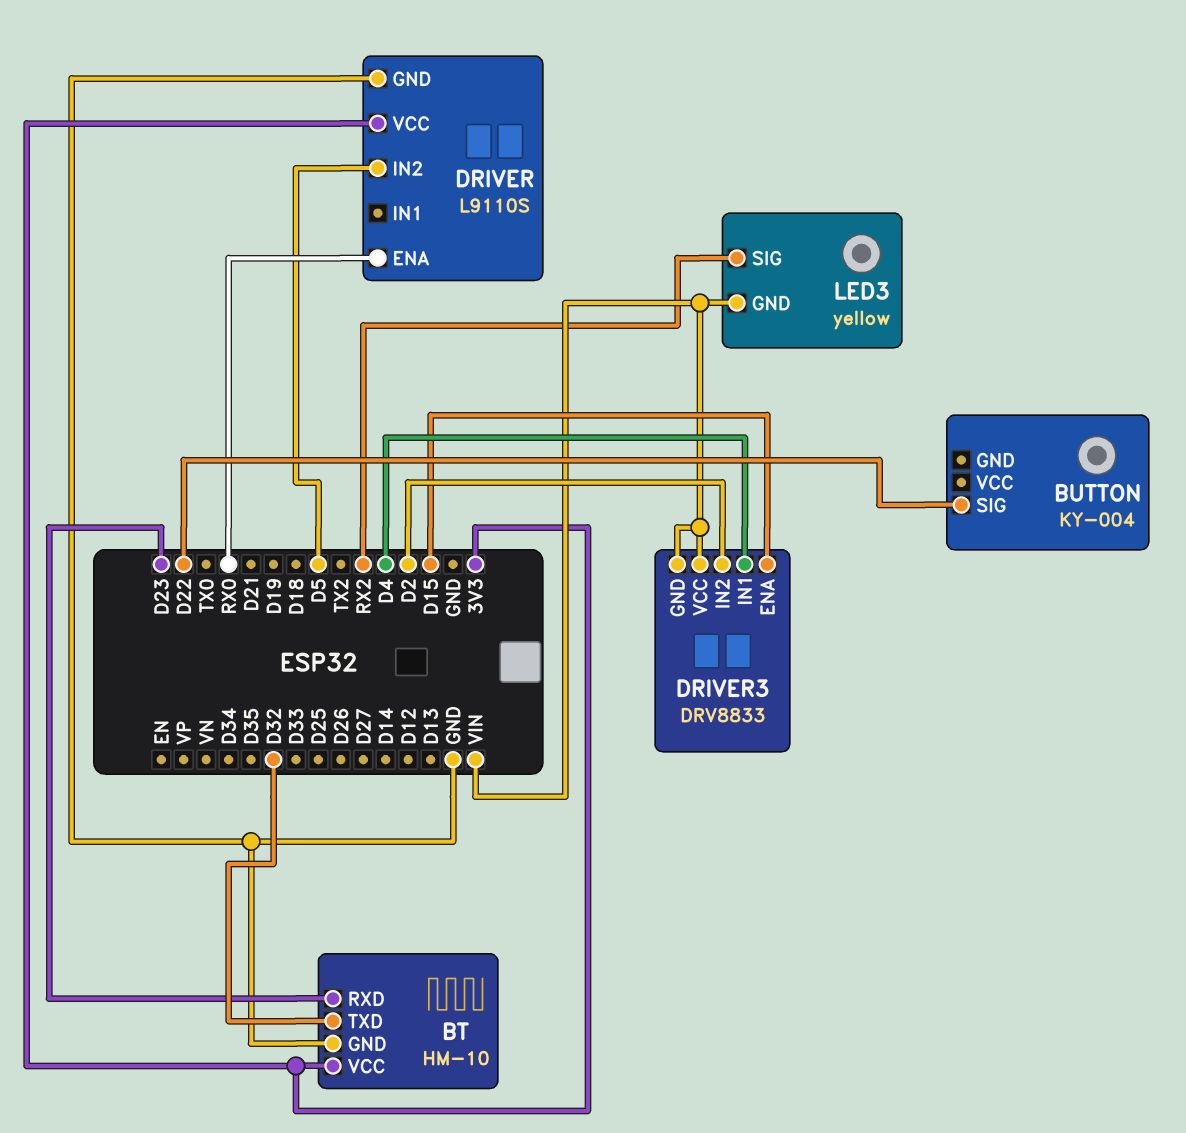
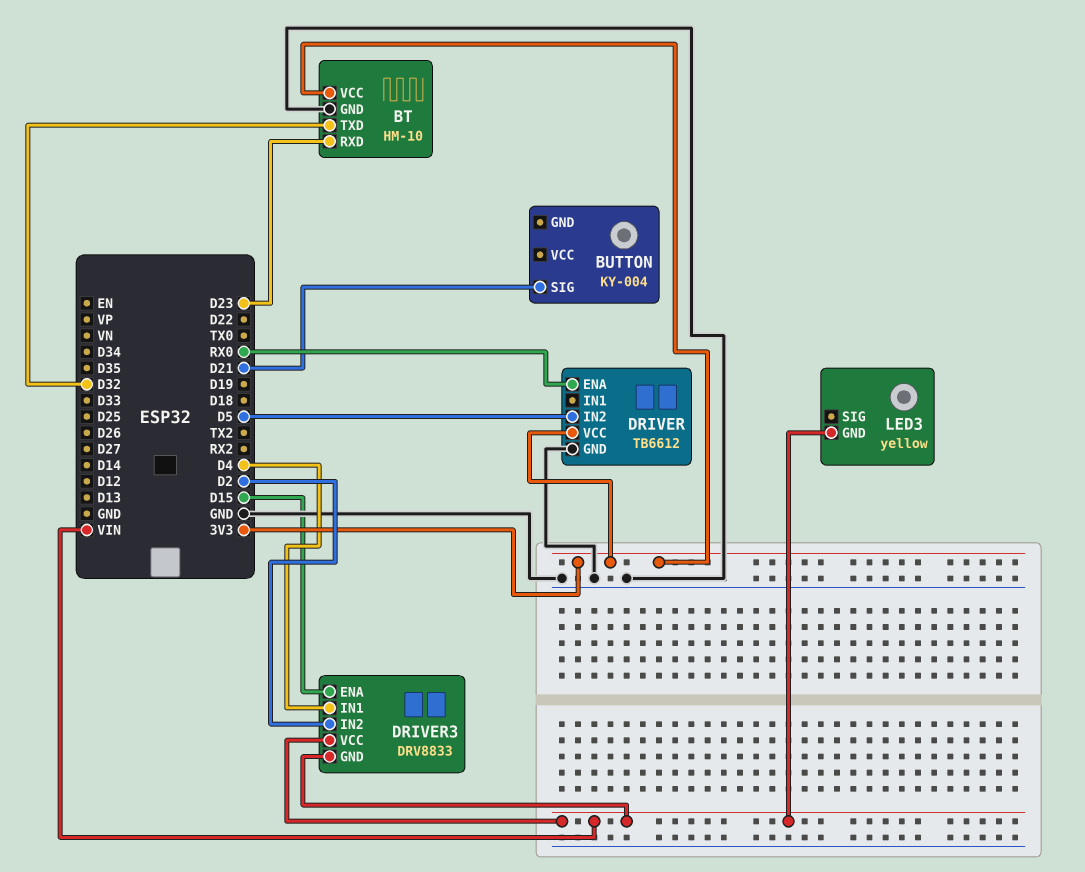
BUTTON pin SIG: D22 -> D21
DRIVER: L9110S -> TB6612
LED3 pin SIG: RX2 -> none

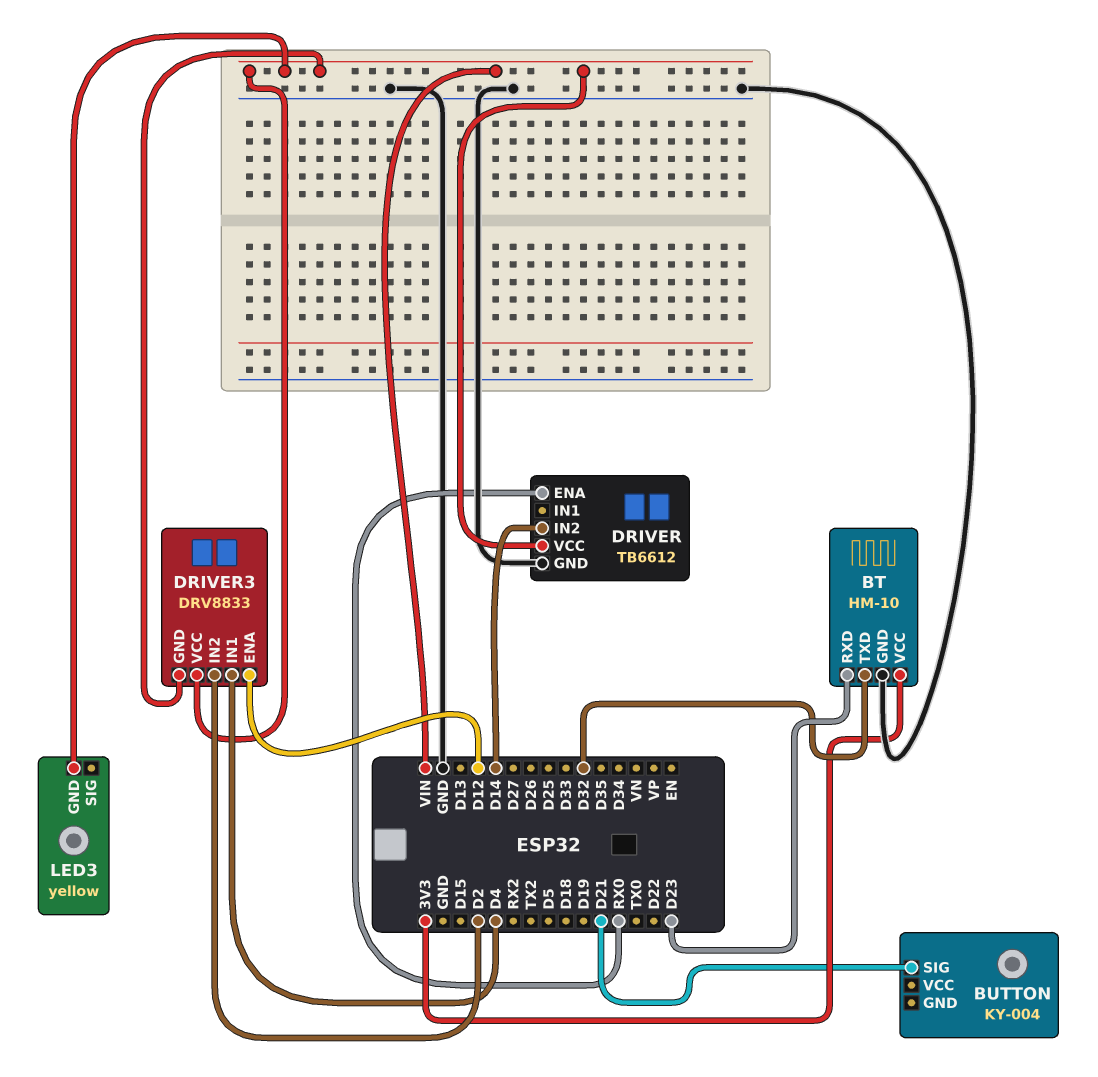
DRIVER pin IN2: D5 -> D14
DRIVER pin VCC: 3V3 -> VIN
DRIVER3 pin ENA: D15 -> D12

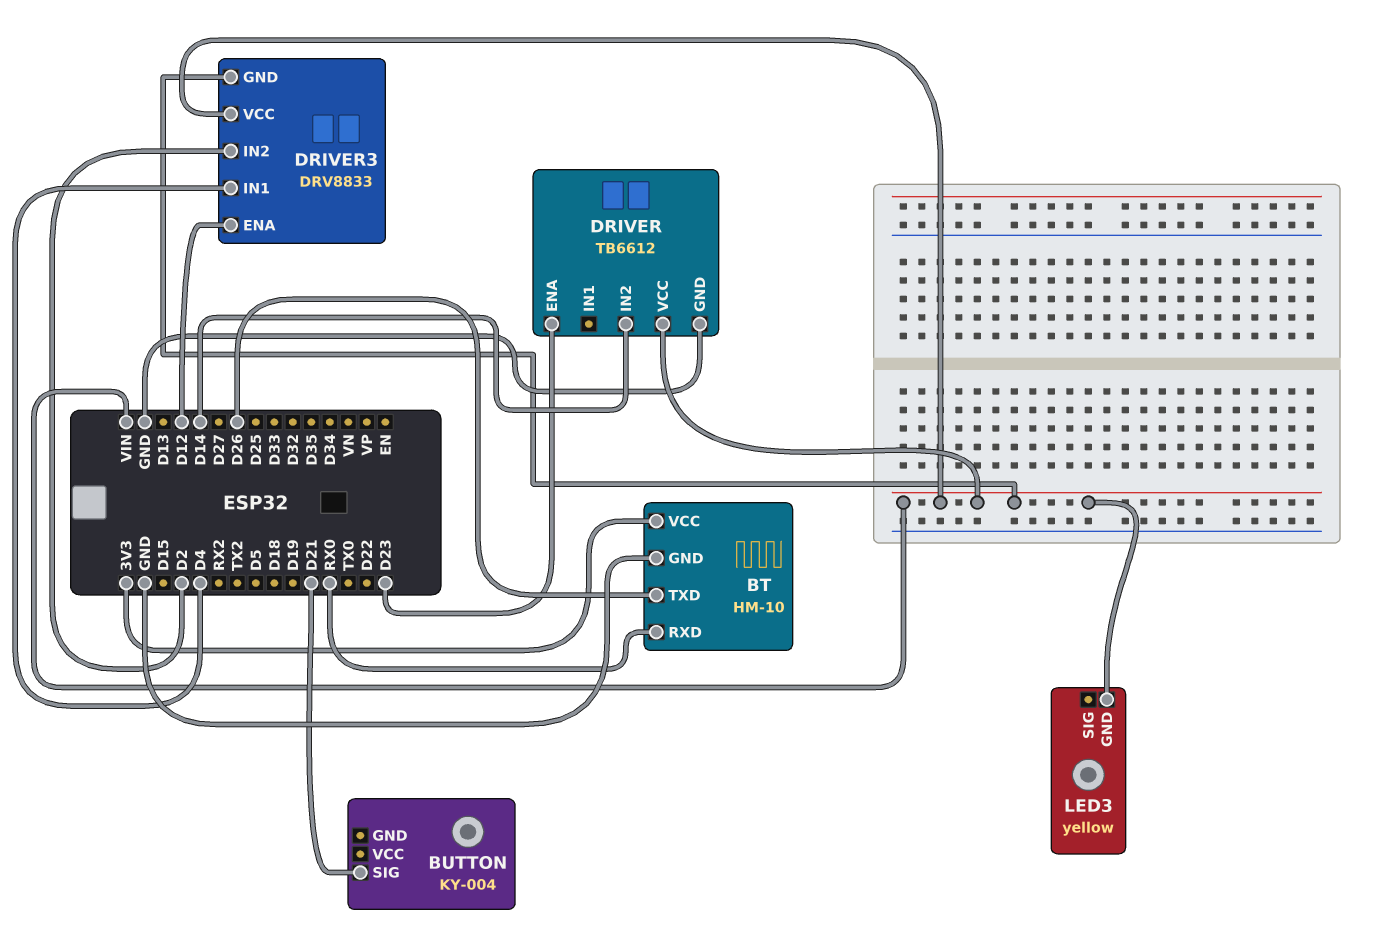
BT pin RXD: D23 -> RX0
BT pin TXD: D32 -> D26
DRIVER pin ENA: RX0 -> D23

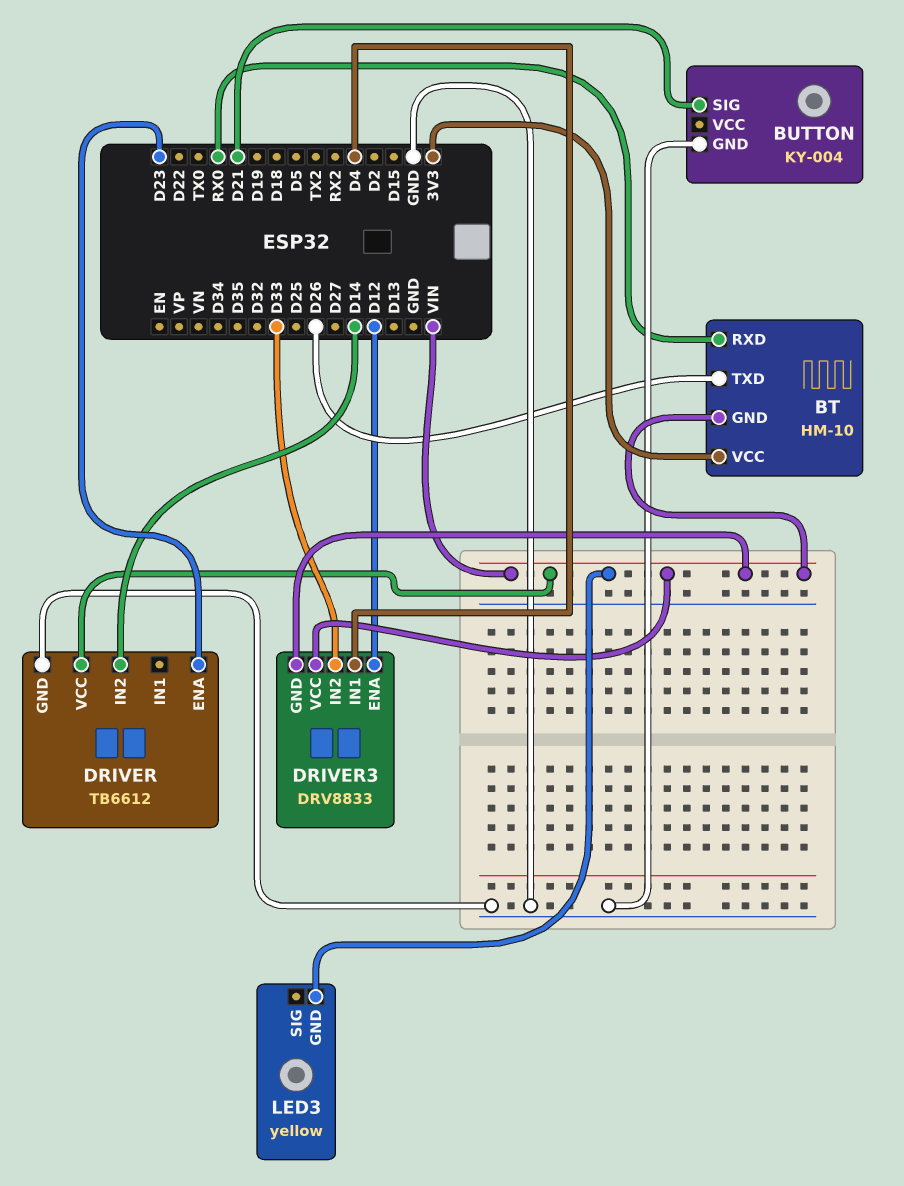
BT pin GND: GND -> VIN
BUTTON pin GND: none -> GND
DRIVER3 pin IN2: D2 -> D33

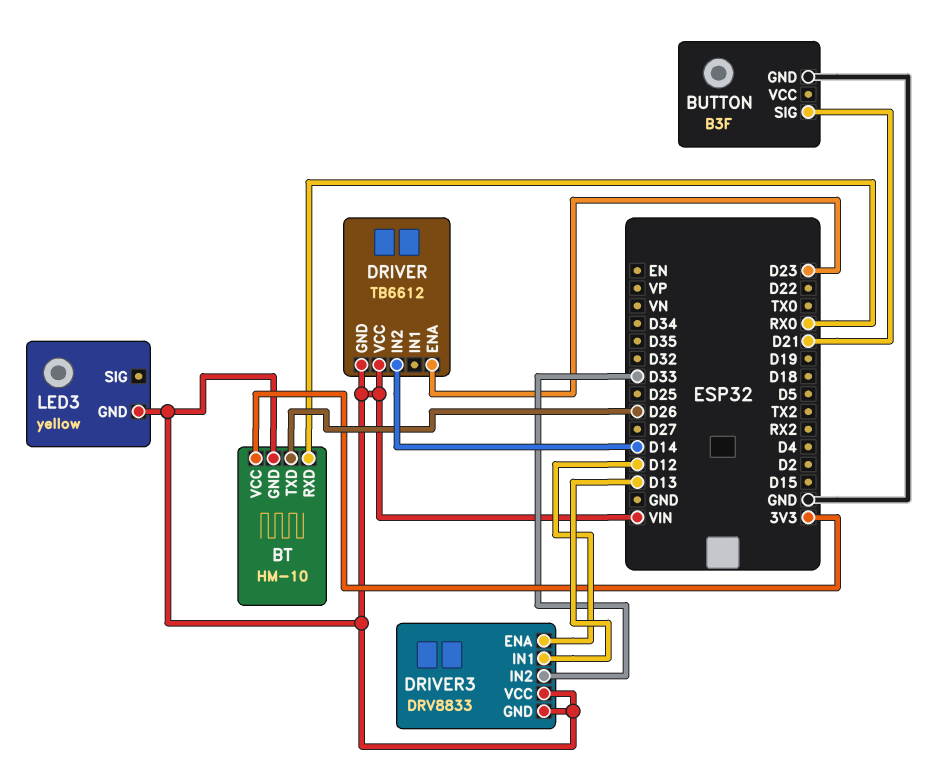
BUTTON: KY-004 -> B3F
DRIVER pin GND: GND -> VIN
DRIVER3 pin IN1: D4 -> D13

